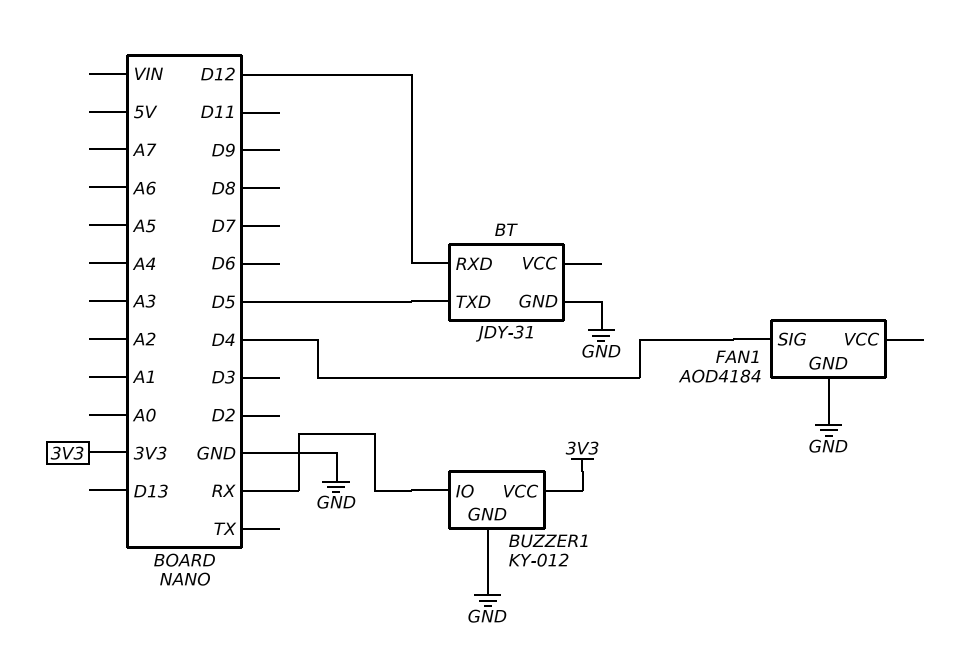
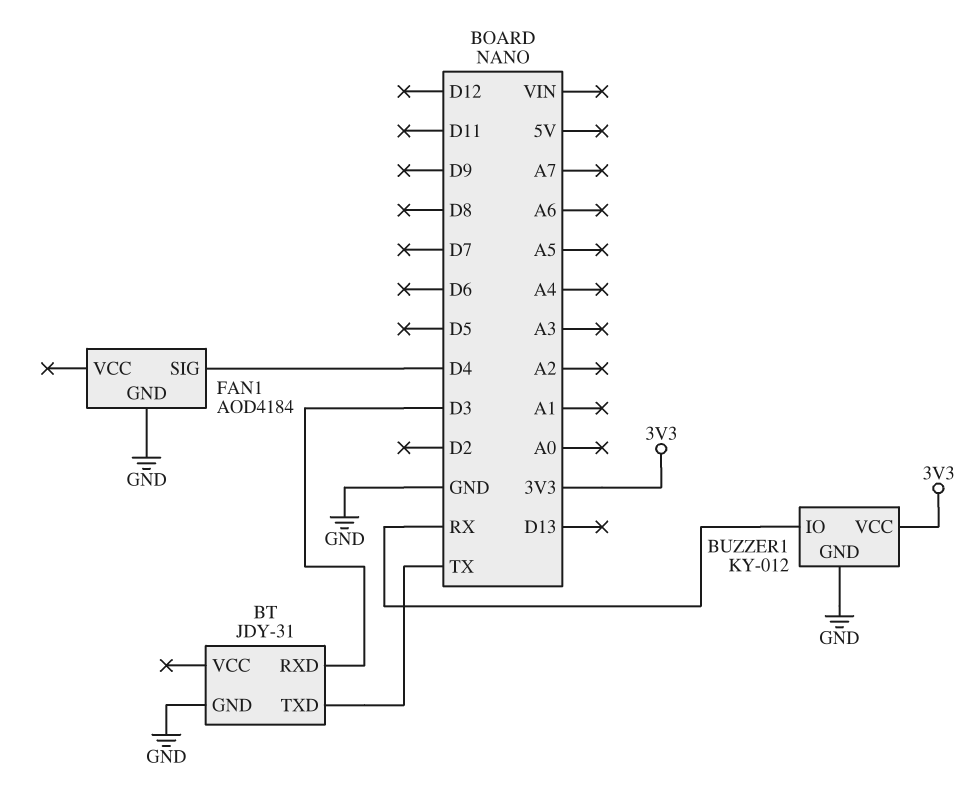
BT pin RXD: D12 -> D3
BT pin TXD: D5 -> TX

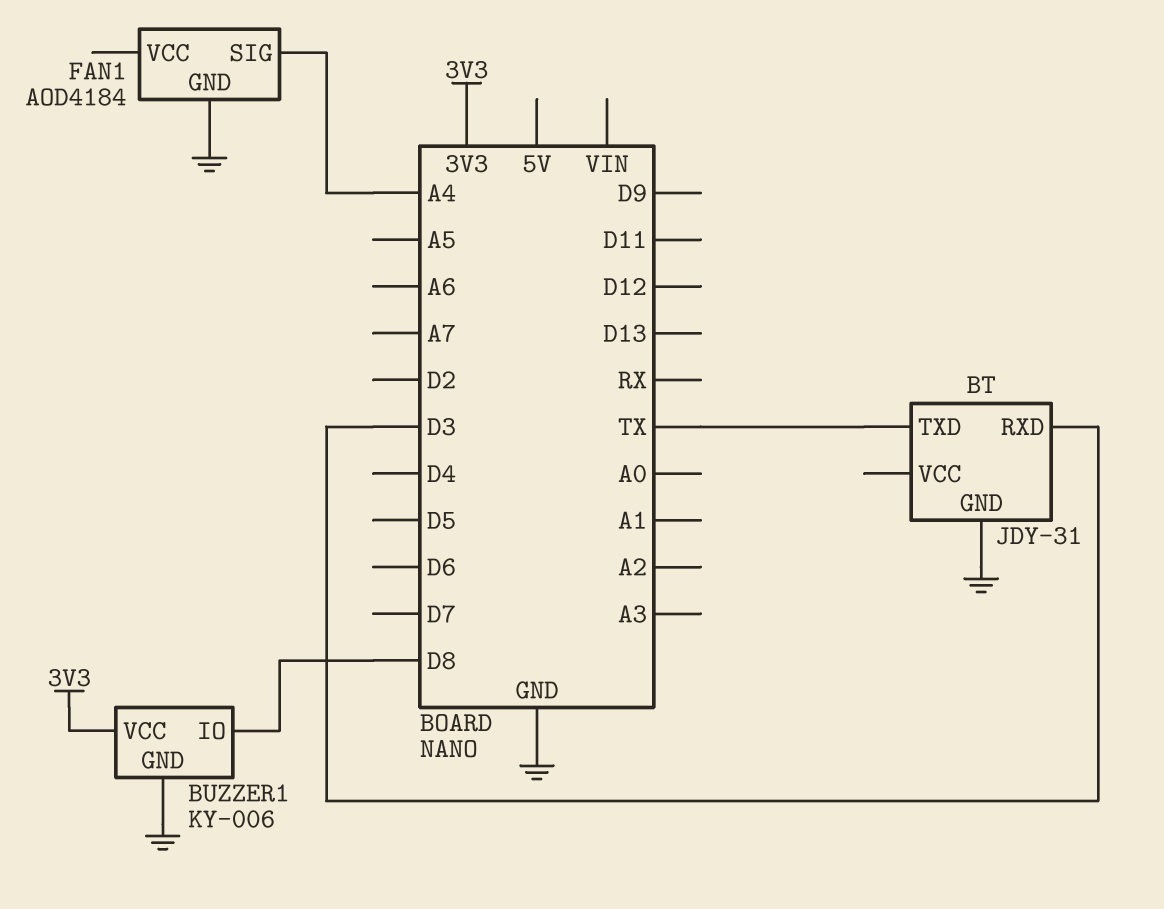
BUZZER1: KY-012 -> KY-006
BUZZER1 pin IO: RX -> D8
FAN1 pin SIG: D4 -> A4

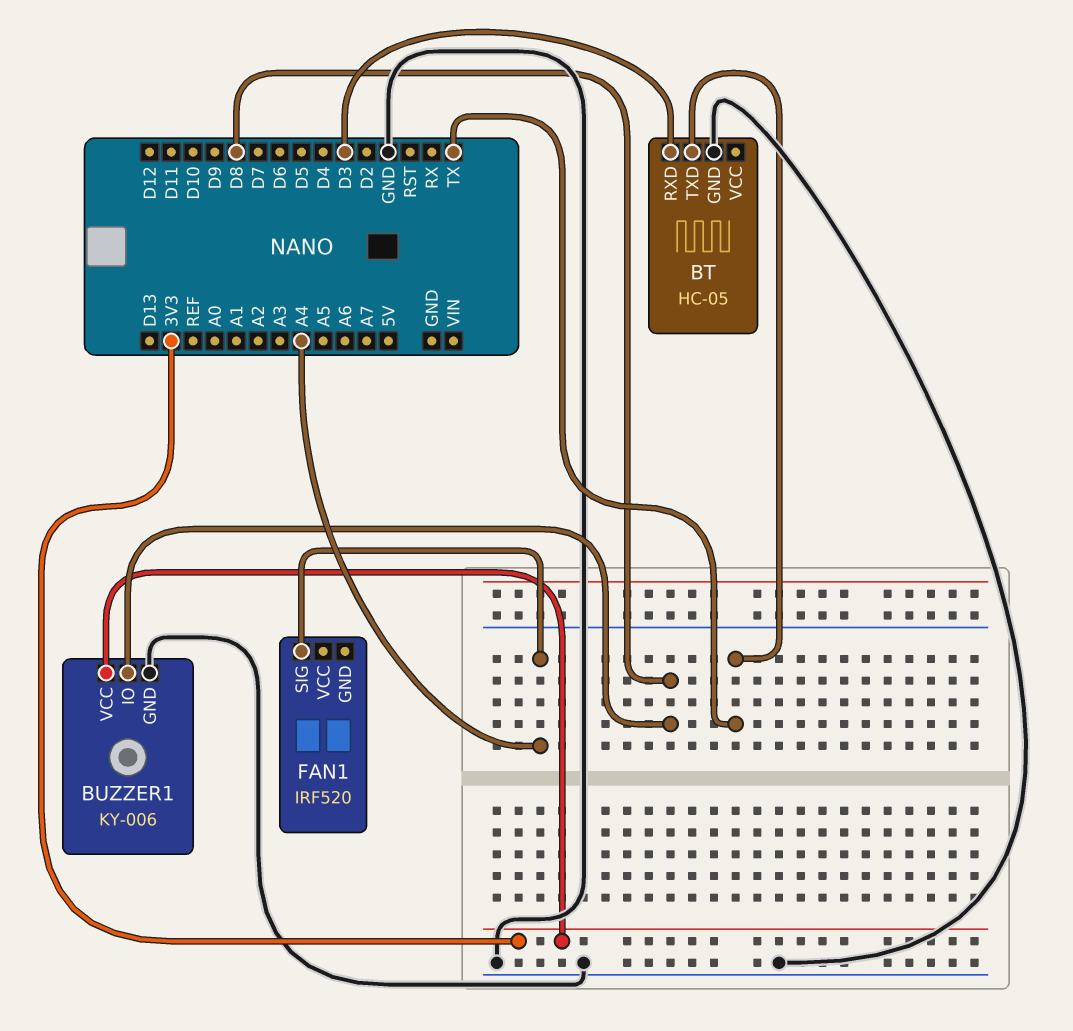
BT: JDY-31 -> HC-05
FAN1: AOD4184 -> IRF520
FAN1 pin GND: GND -> none

